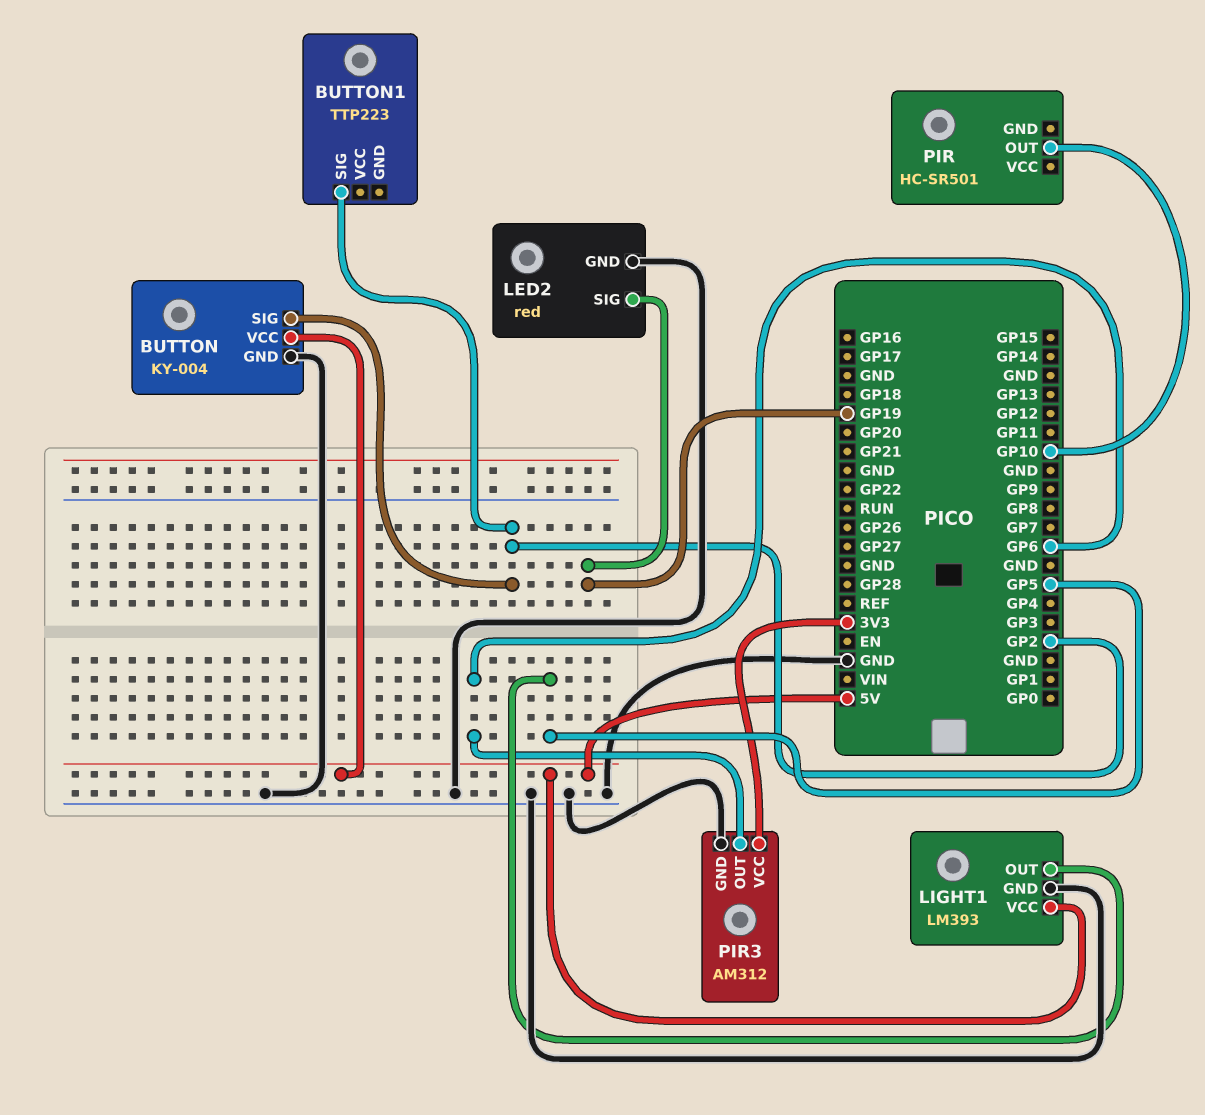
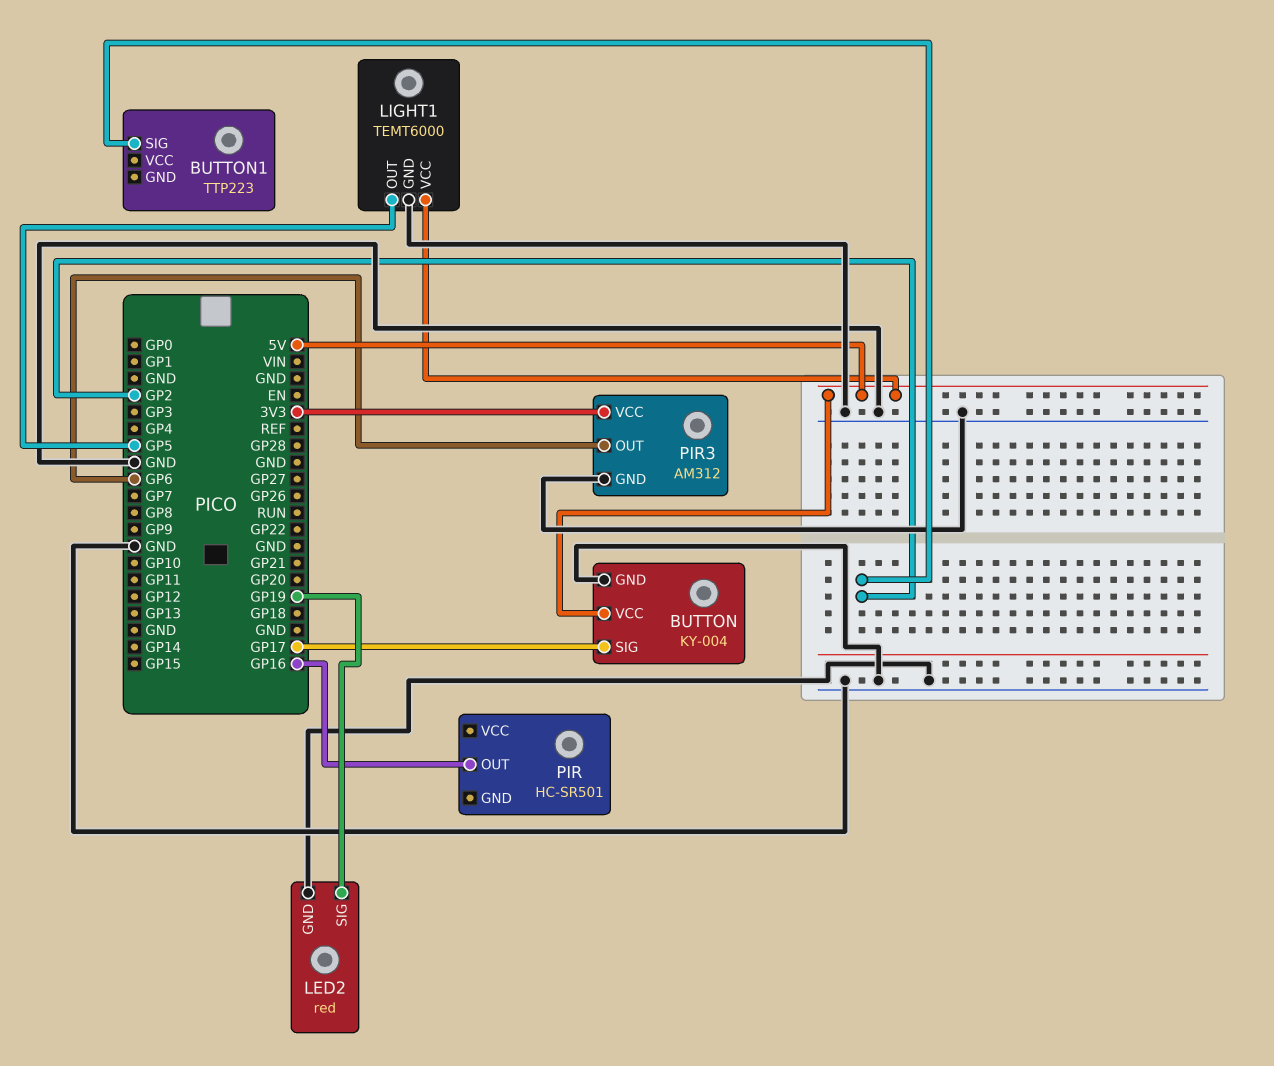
BUTTON pin SIG: GP2 -> GP17
LIGHT1: LM393 -> TEMT6000
PIR pin OUT: GP10 -> GP16

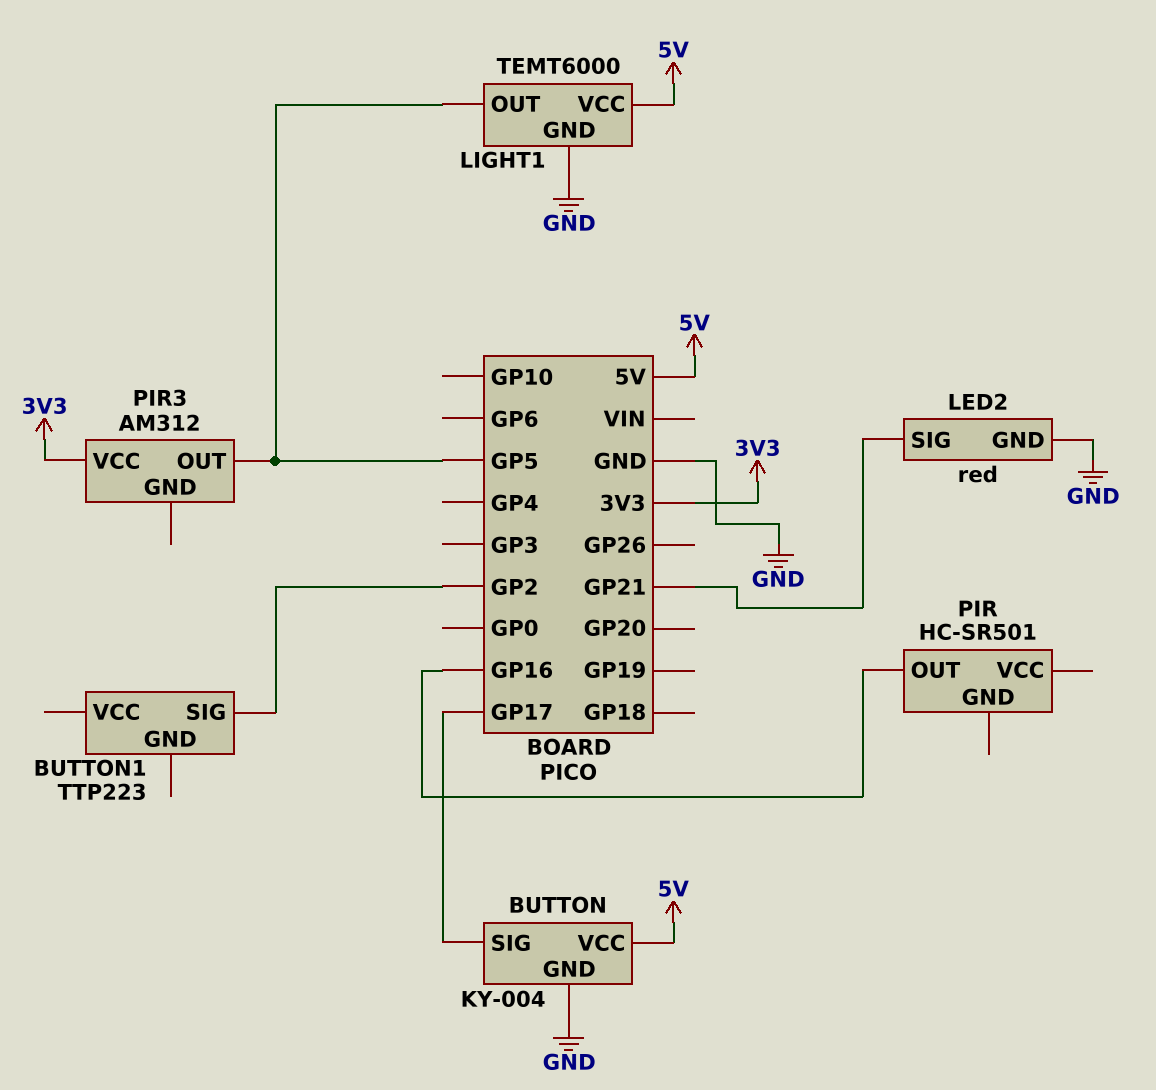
LED2 pin SIG: GP19 -> GP21
PIR3 pin GND: GND -> none
PIR3 pin OUT: GP6 -> GP5

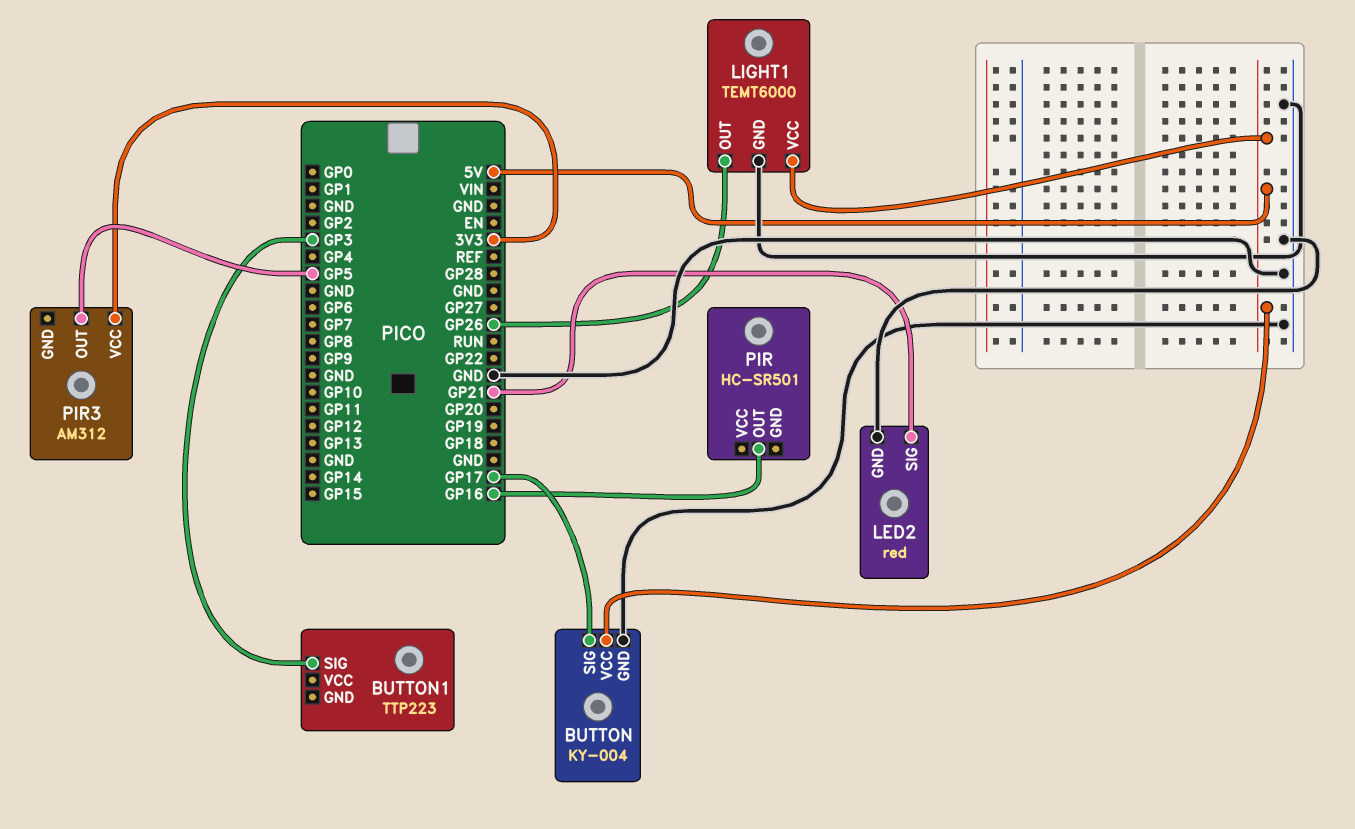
BUTTON1 pin SIG: GP2 -> GP3
LIGHT1 pin OUT: GP5 -> GP26

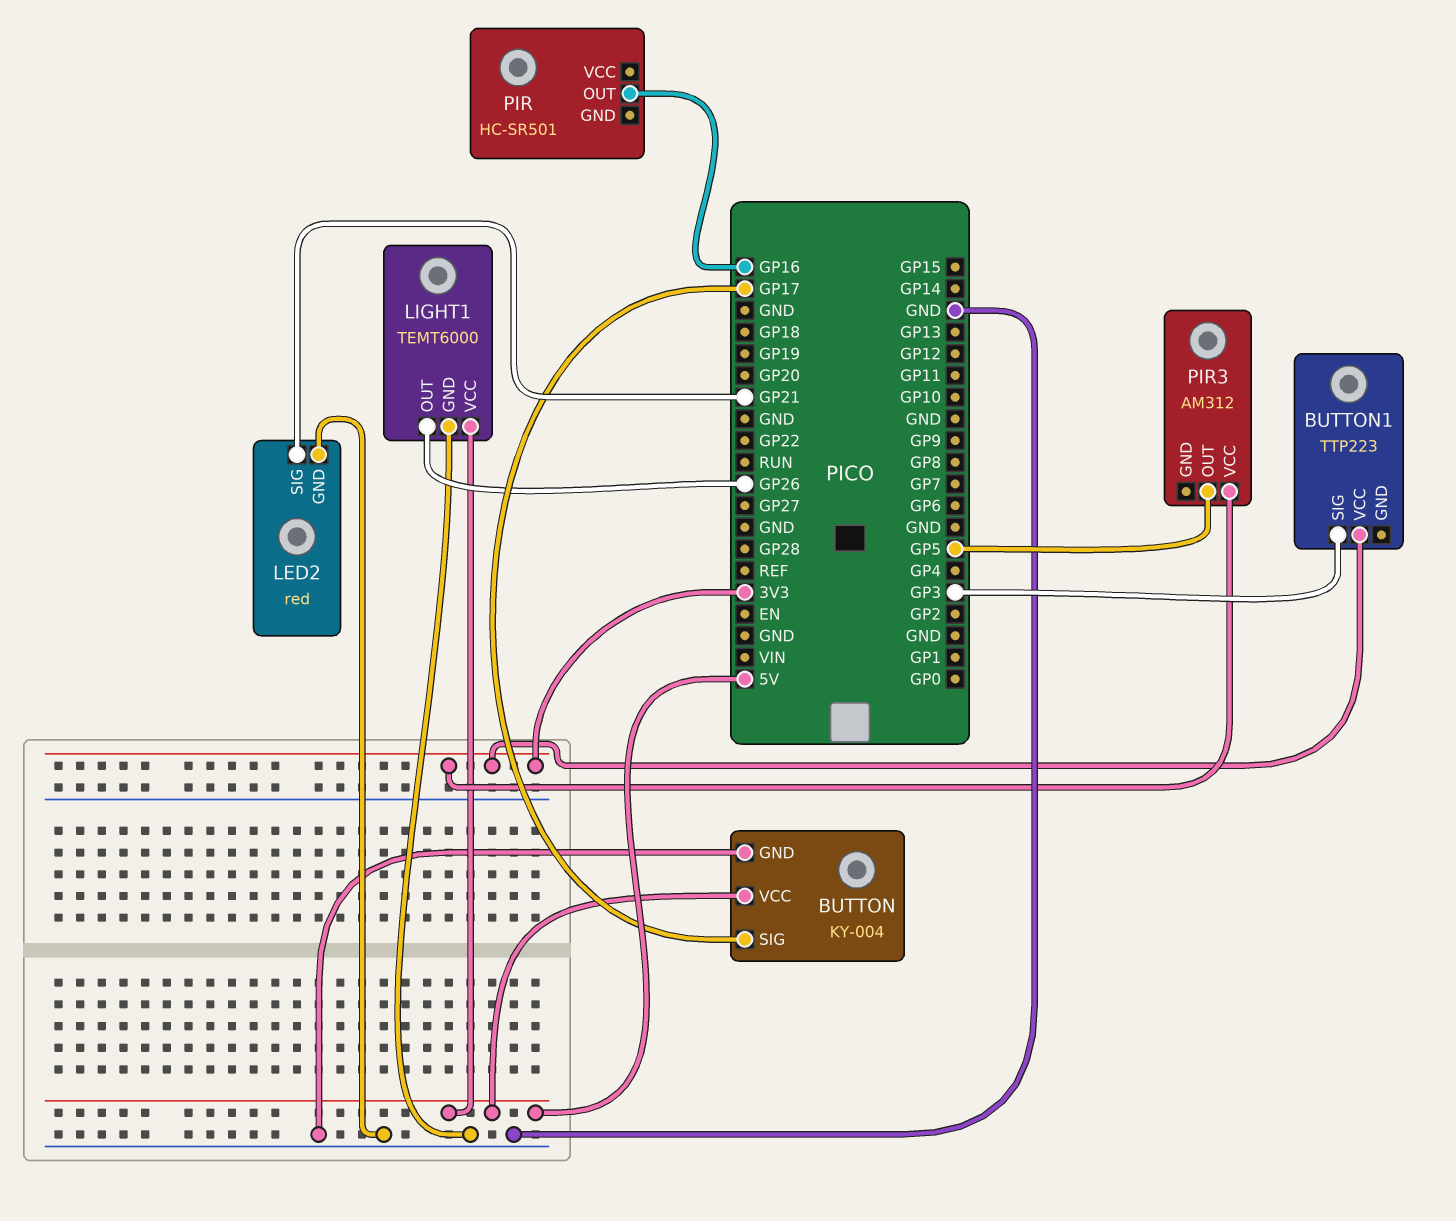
BUTTON1 pin VCC: none -> 3V3

